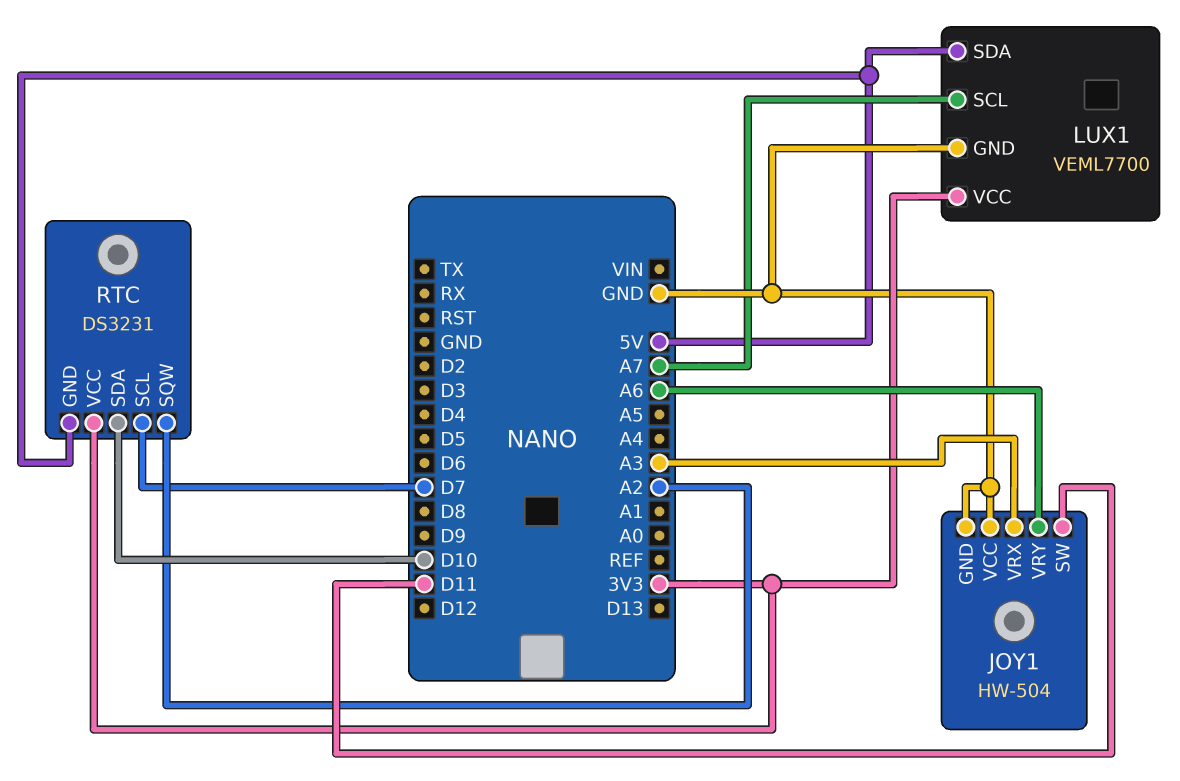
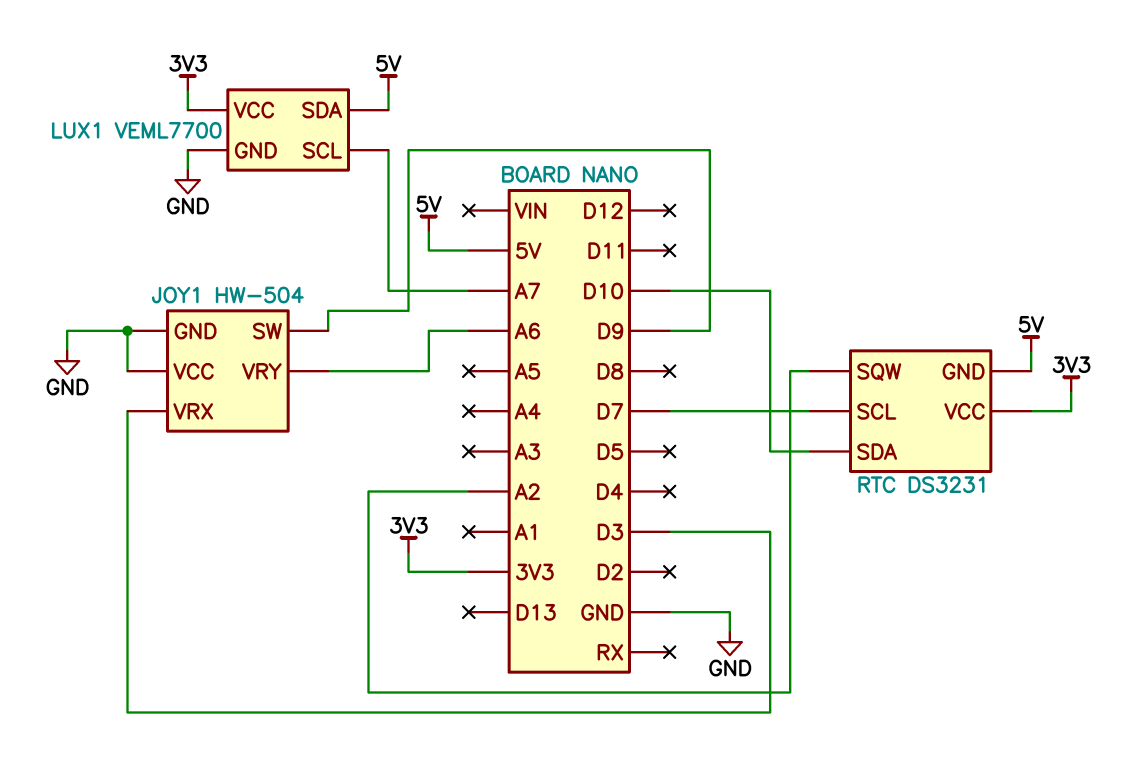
JOY1 pin SW: D11 -> D9
JOY1 pin VRX: A3 -> D3

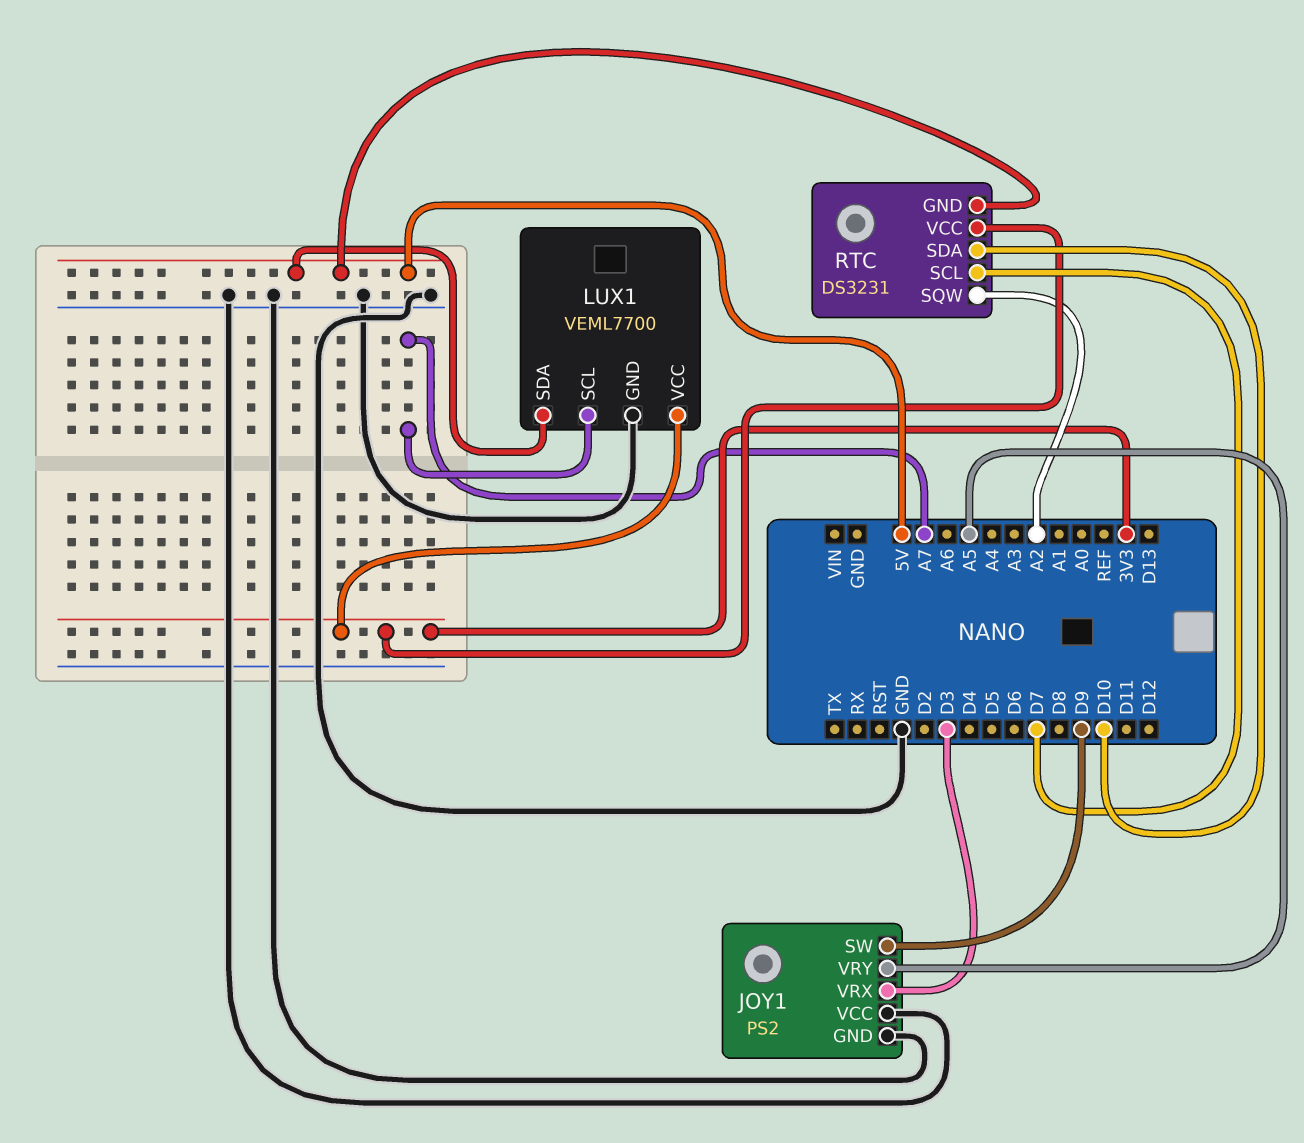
JOY1: HW-504 -> PS2
JOY1 pin VRY: A6 -> A5

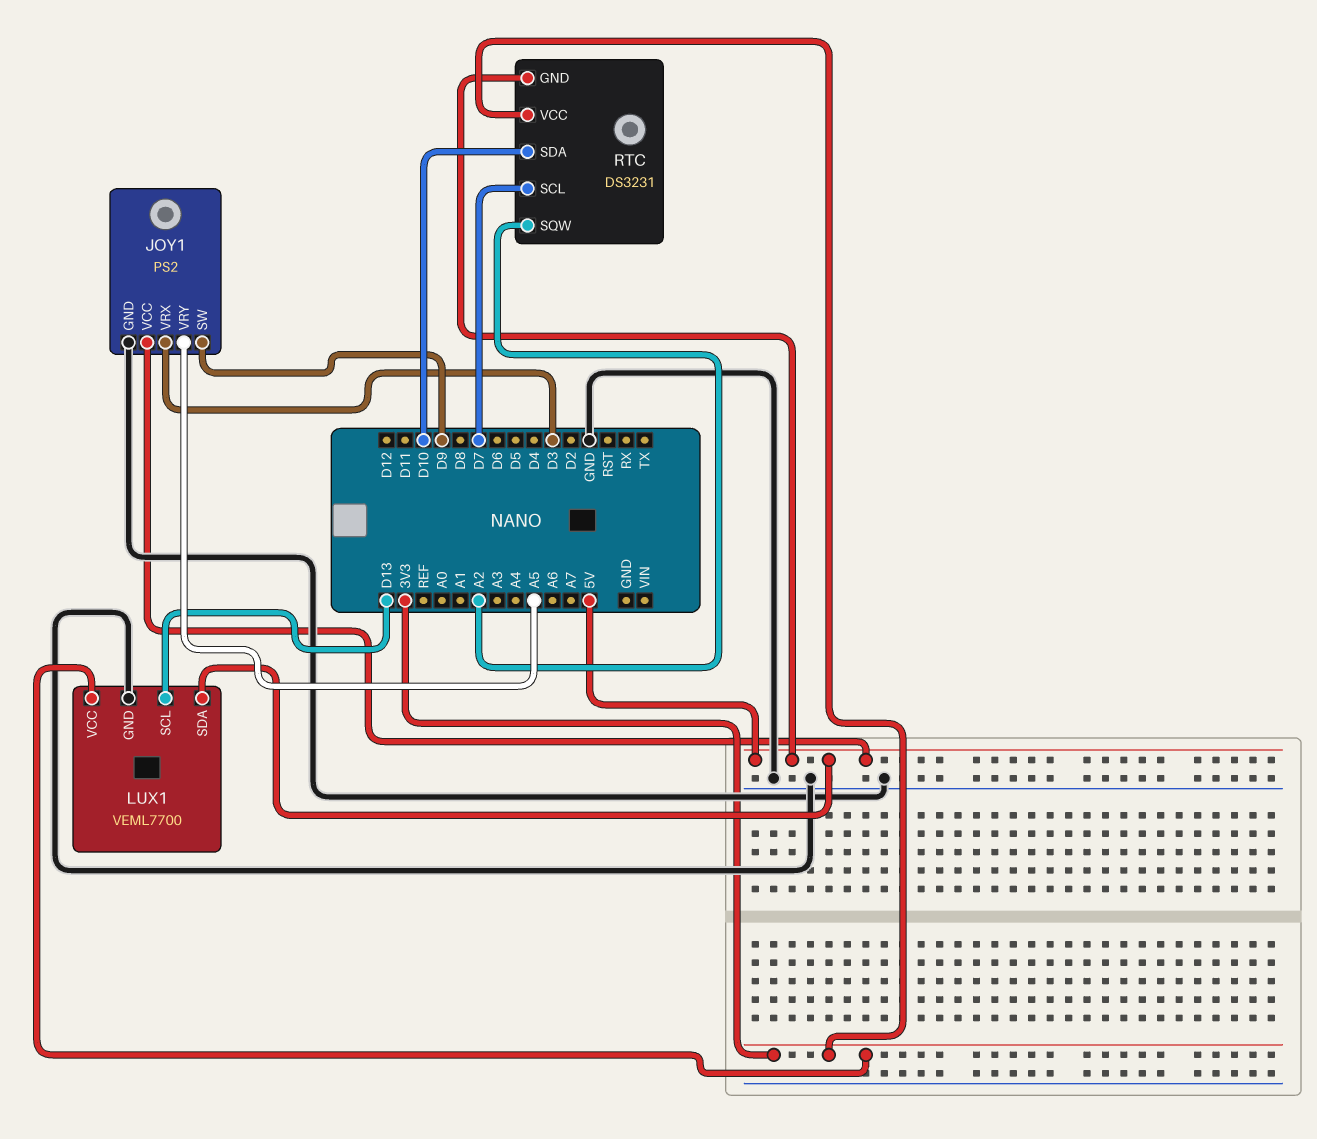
JOY1 pin VCC: GND -> 5V
LUX1 pin SCL: A7 -> D13

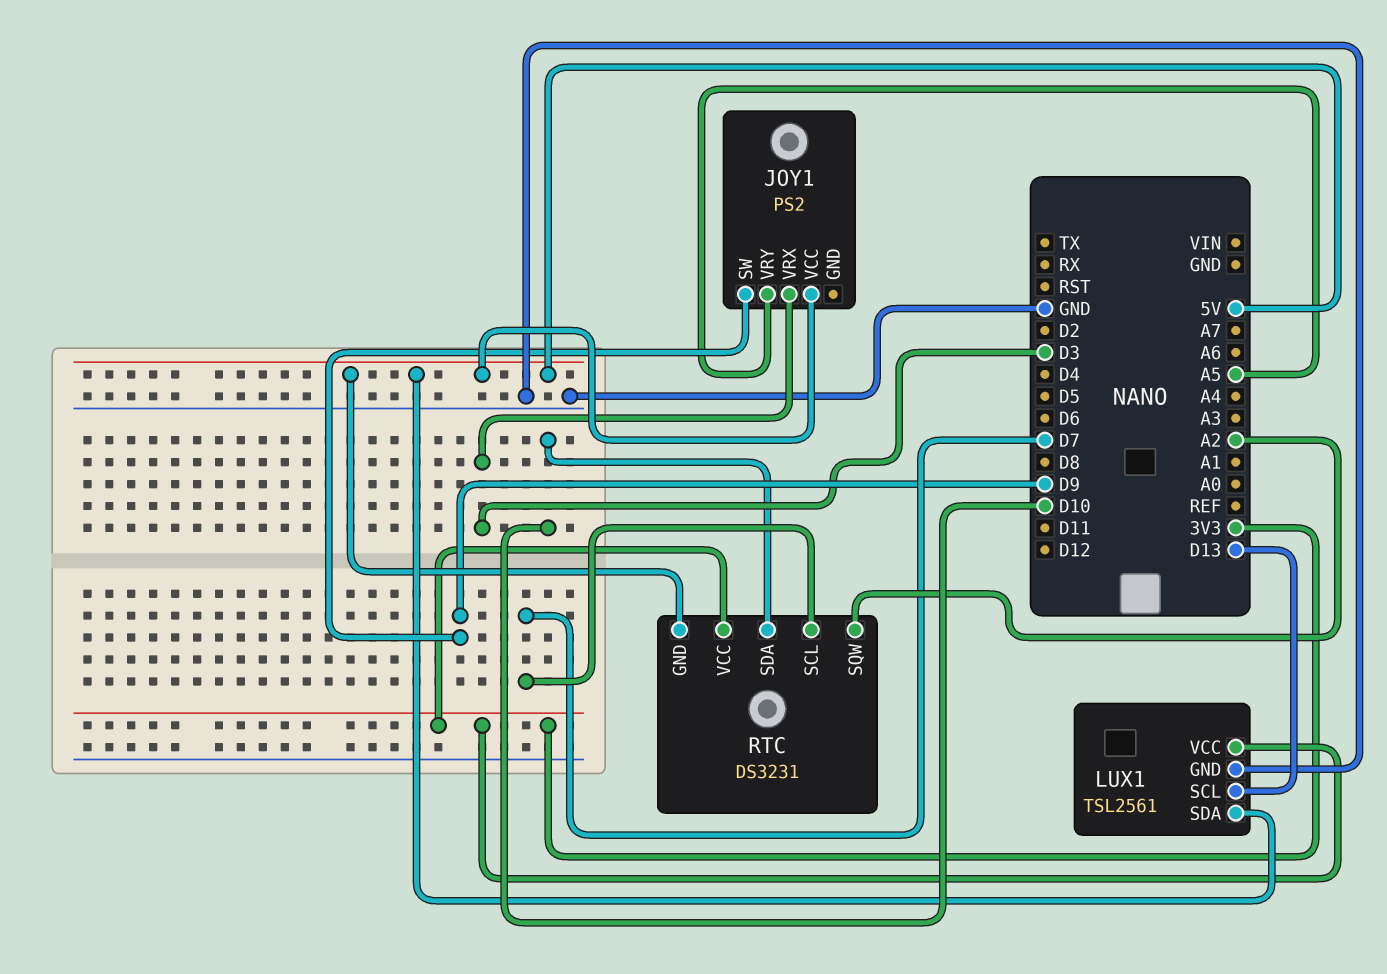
JOY1 pin GND: GND -> none
LUX1: VEML7700 -> TSL2561

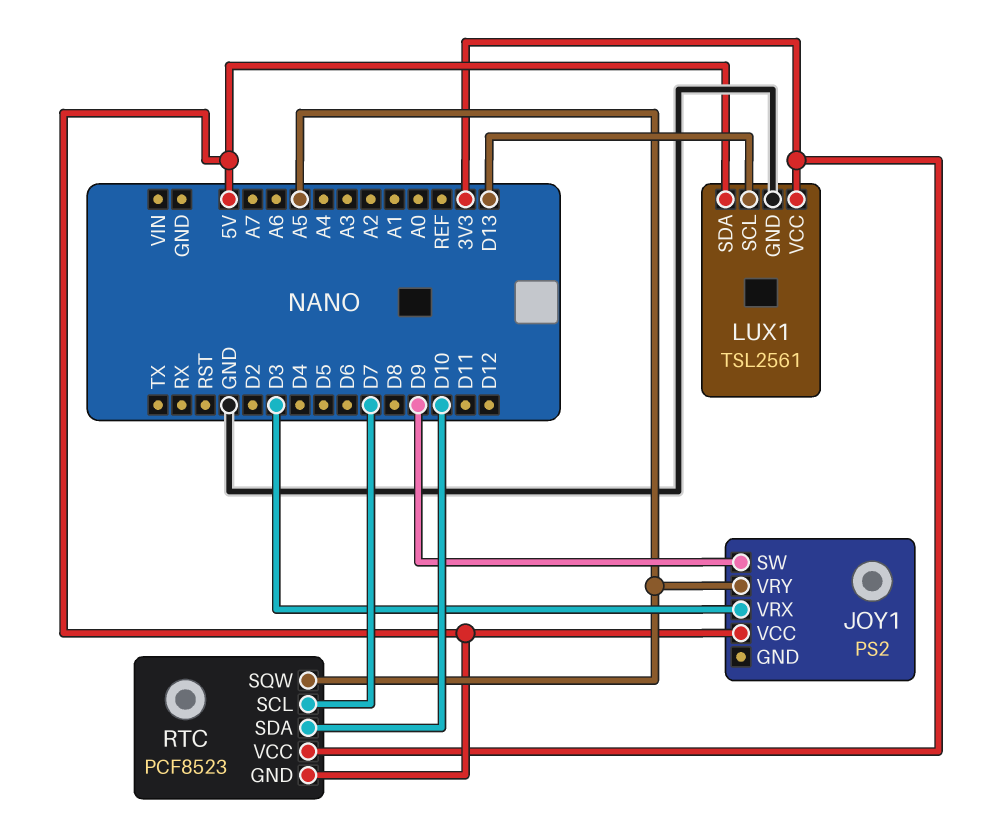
RTC: DS3231 -> PCF8523
RTC pin SQW: A2 -> A5

